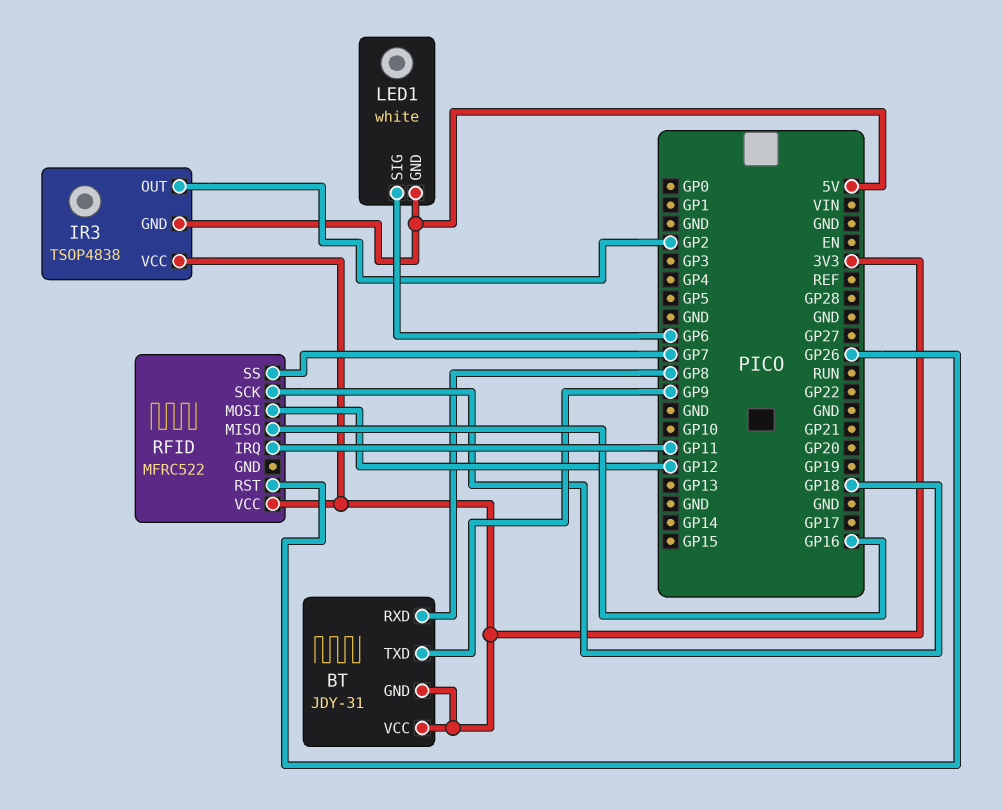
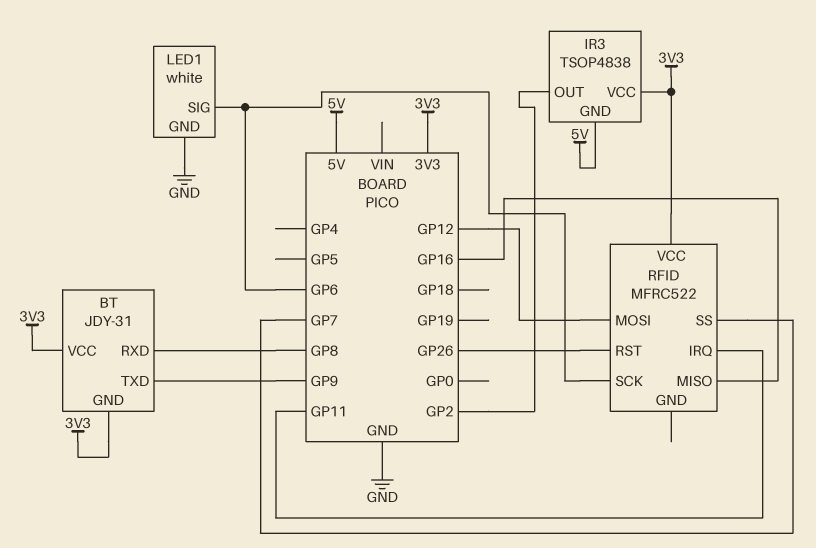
LED1 pin GND: 5V -> GND
RFID pin SCK: GP18 -> GP6

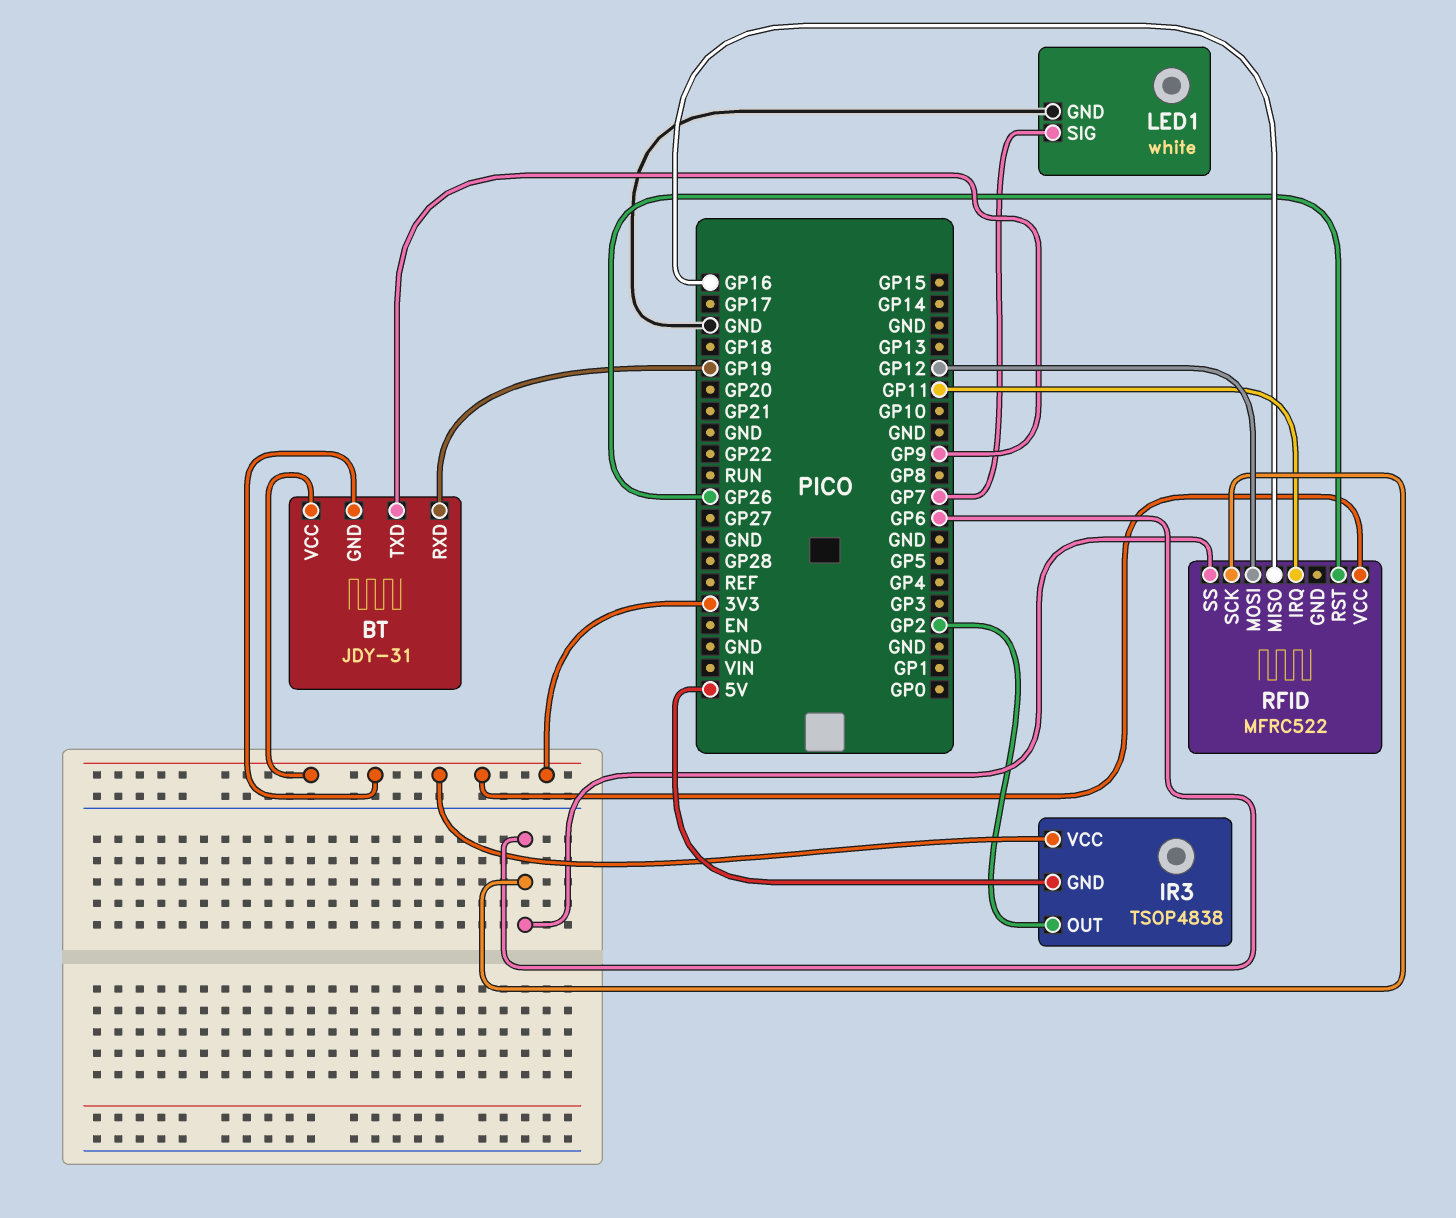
BT pin RXD: GP8 -> GP19
LED1 pin SIG: GP6 -> GP7
RFID pin SS: GP7 -> GP6

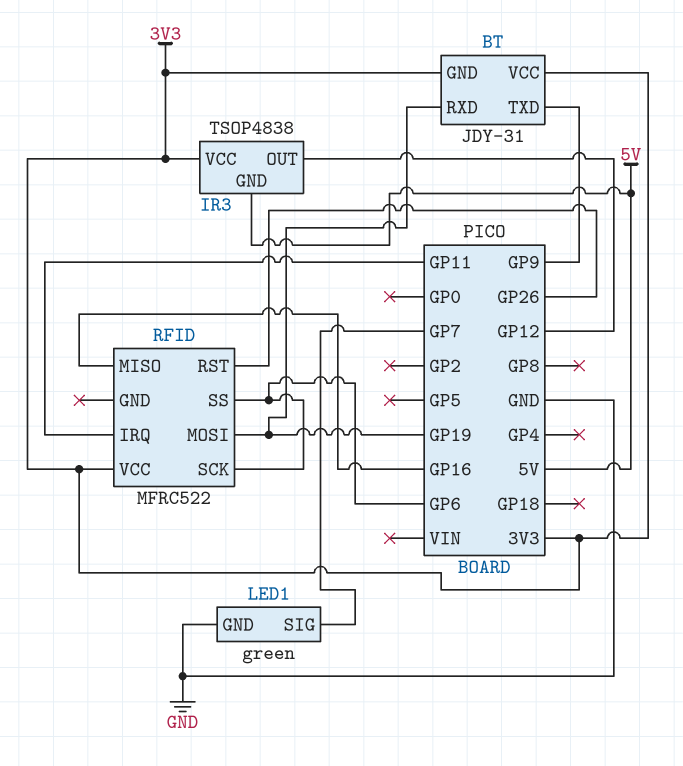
IR3 pin OUT: GP2 -> GP12
LED1: white -> green
RFID pin MOSI: GP12 -> GP19

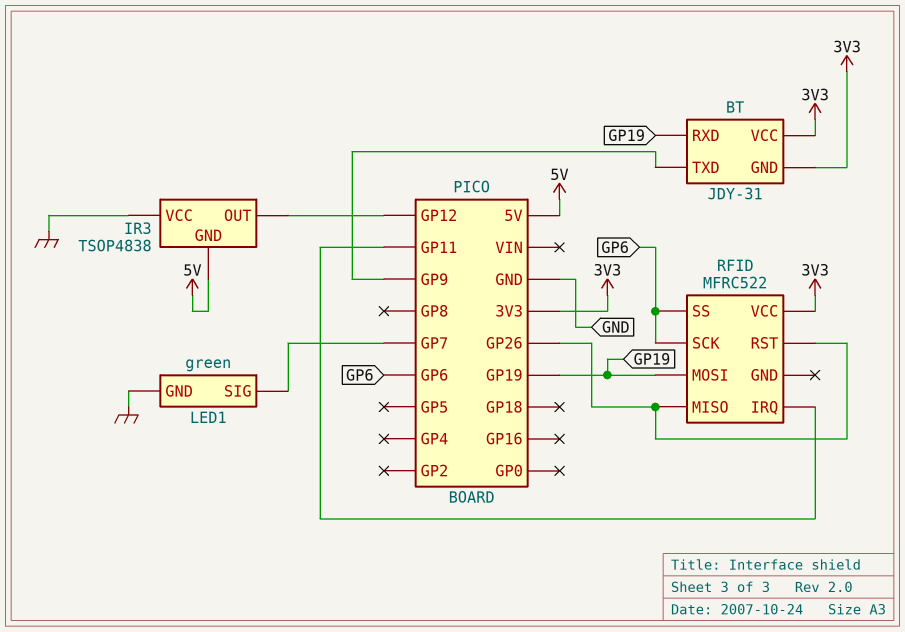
IR3 pin VCC: 3V3 -> GND
RFID pin MISO: GP16 -> GP26

